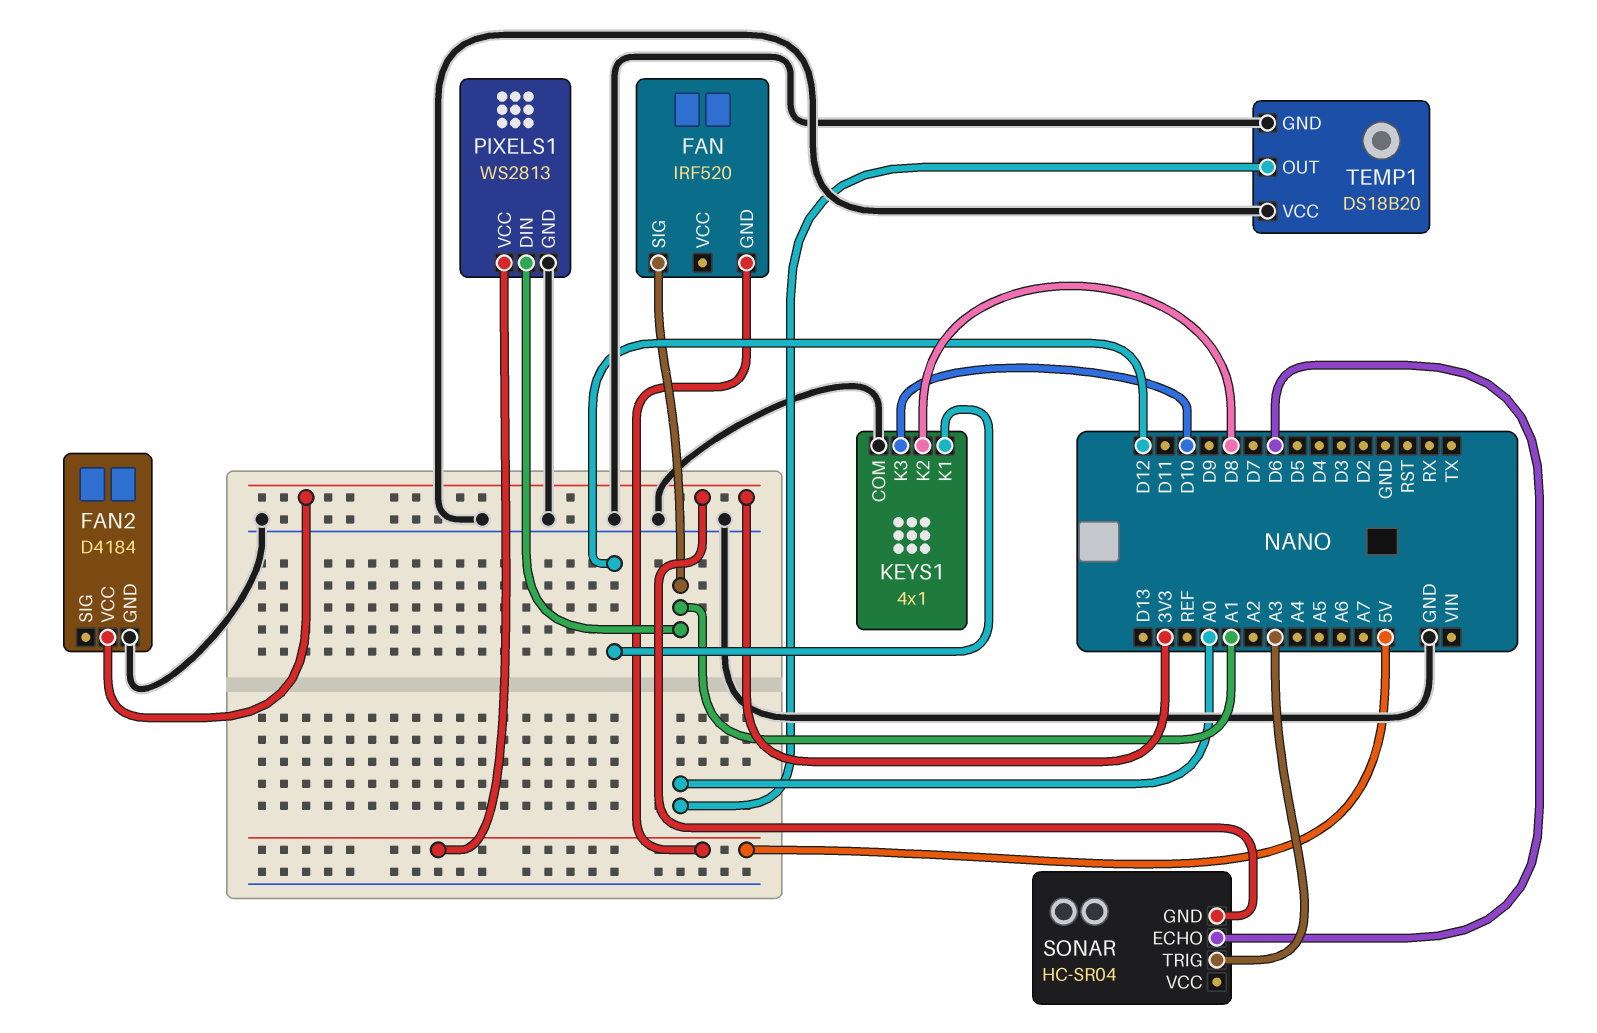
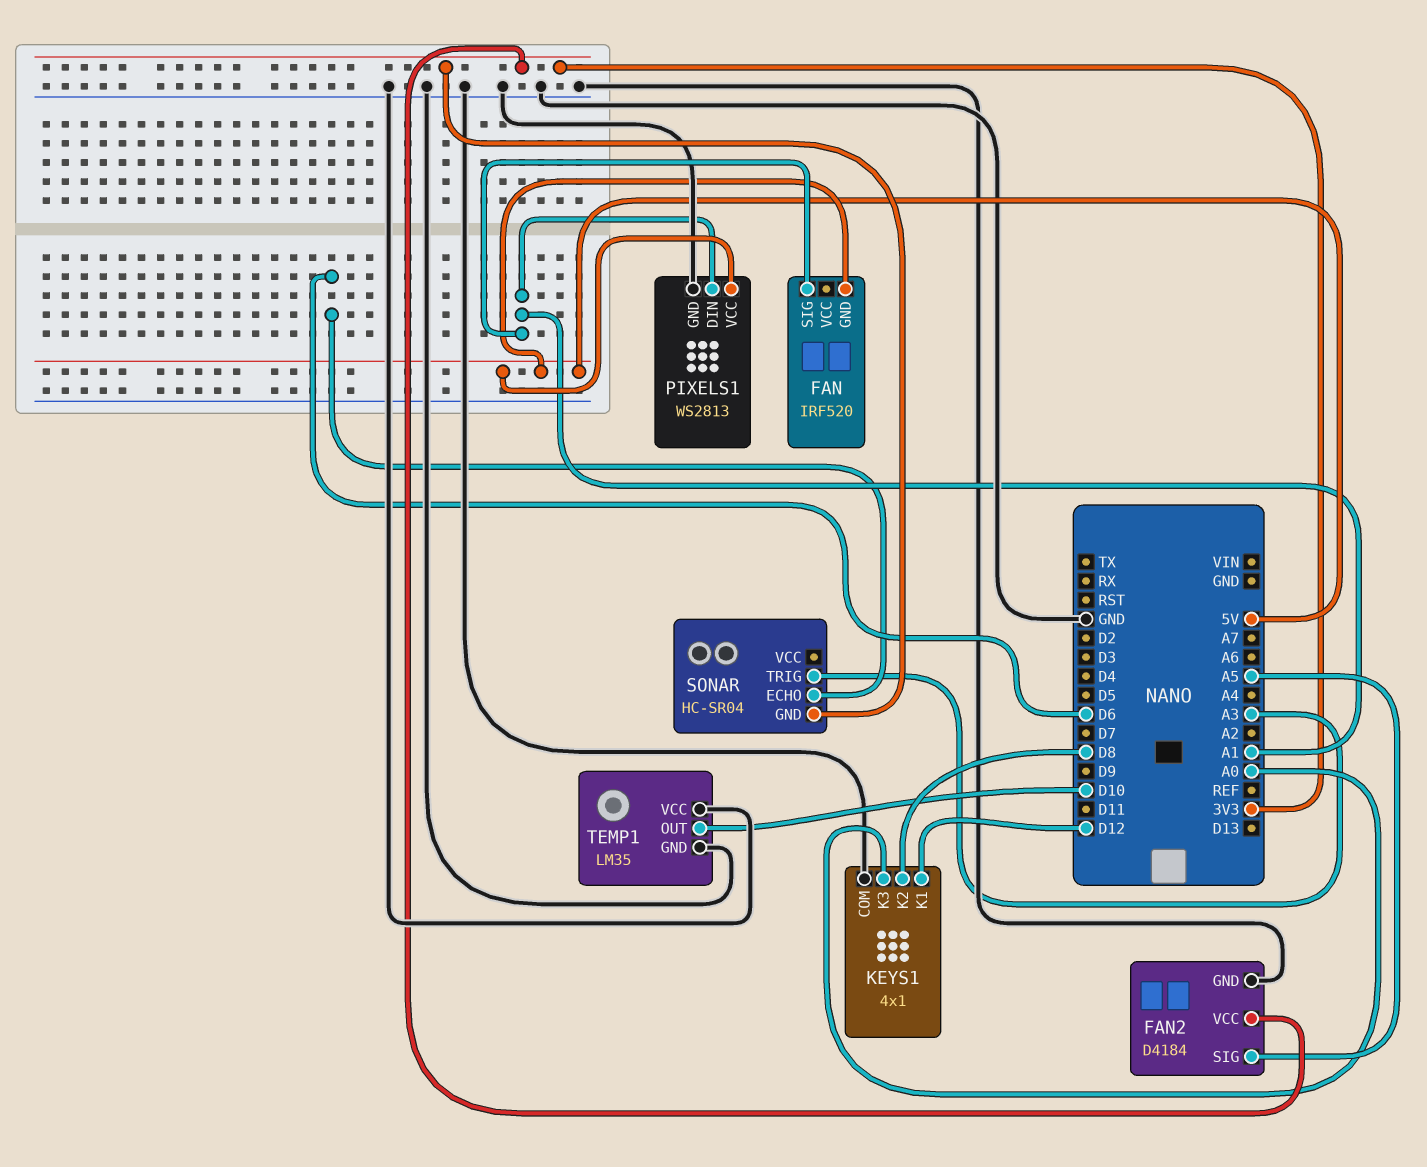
FAN2 pin SIG: none -> A5
KEYS1 pin K3: D10 -> A0
TEMP1: DS18B20 -> LM35
TEMP1 pin OUT: A0 -> D10

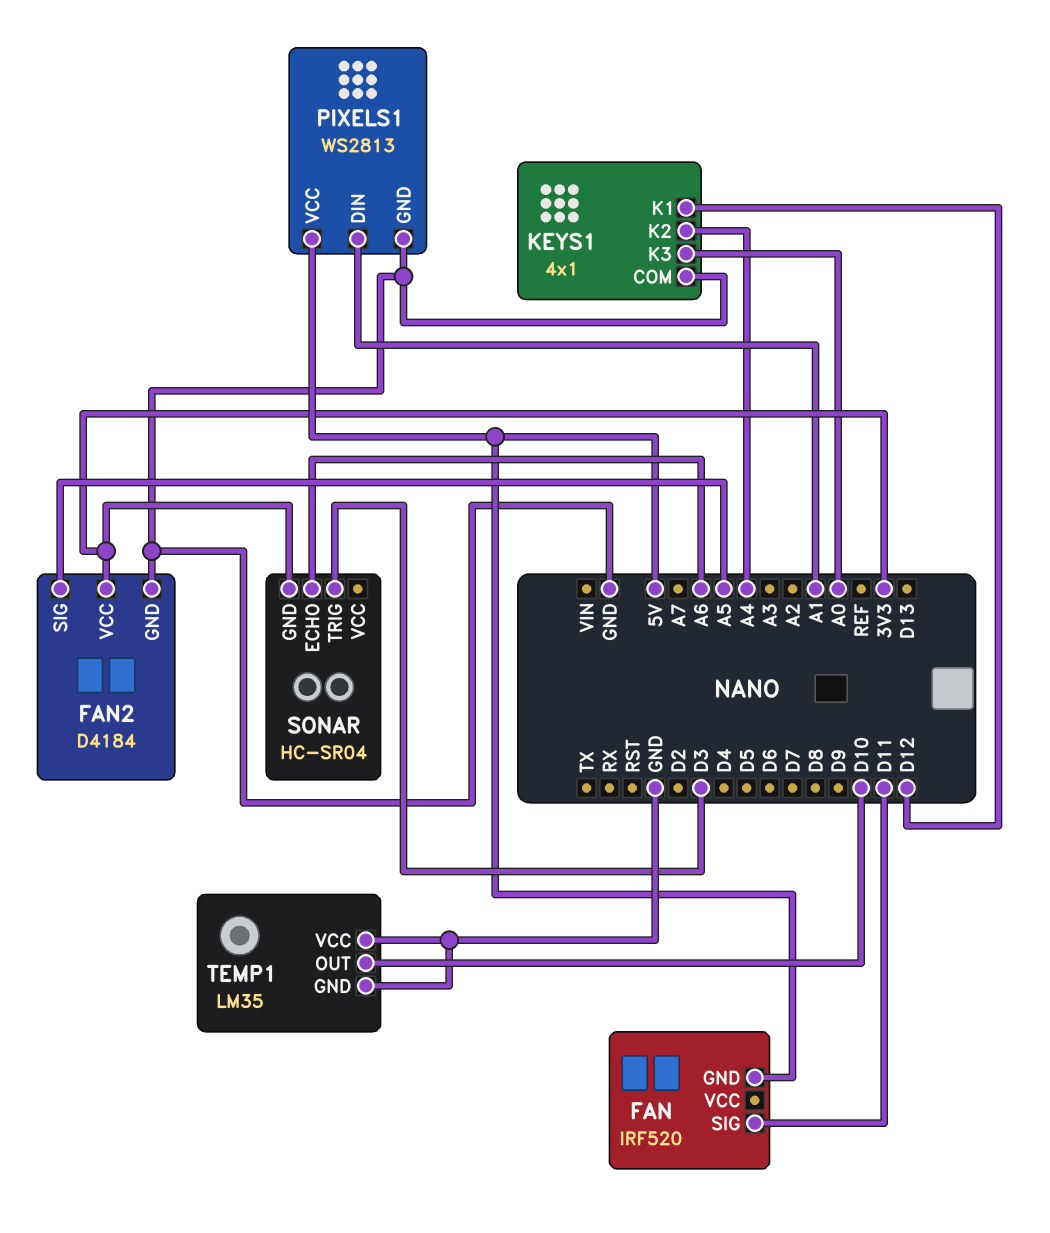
FAN pin SIG: A1 -> D11
KEYS1 pin K2: D8 -> A4
SONAR pin ECHO: D6 -> A6
SONAR pin TRIG: A3 -> D3

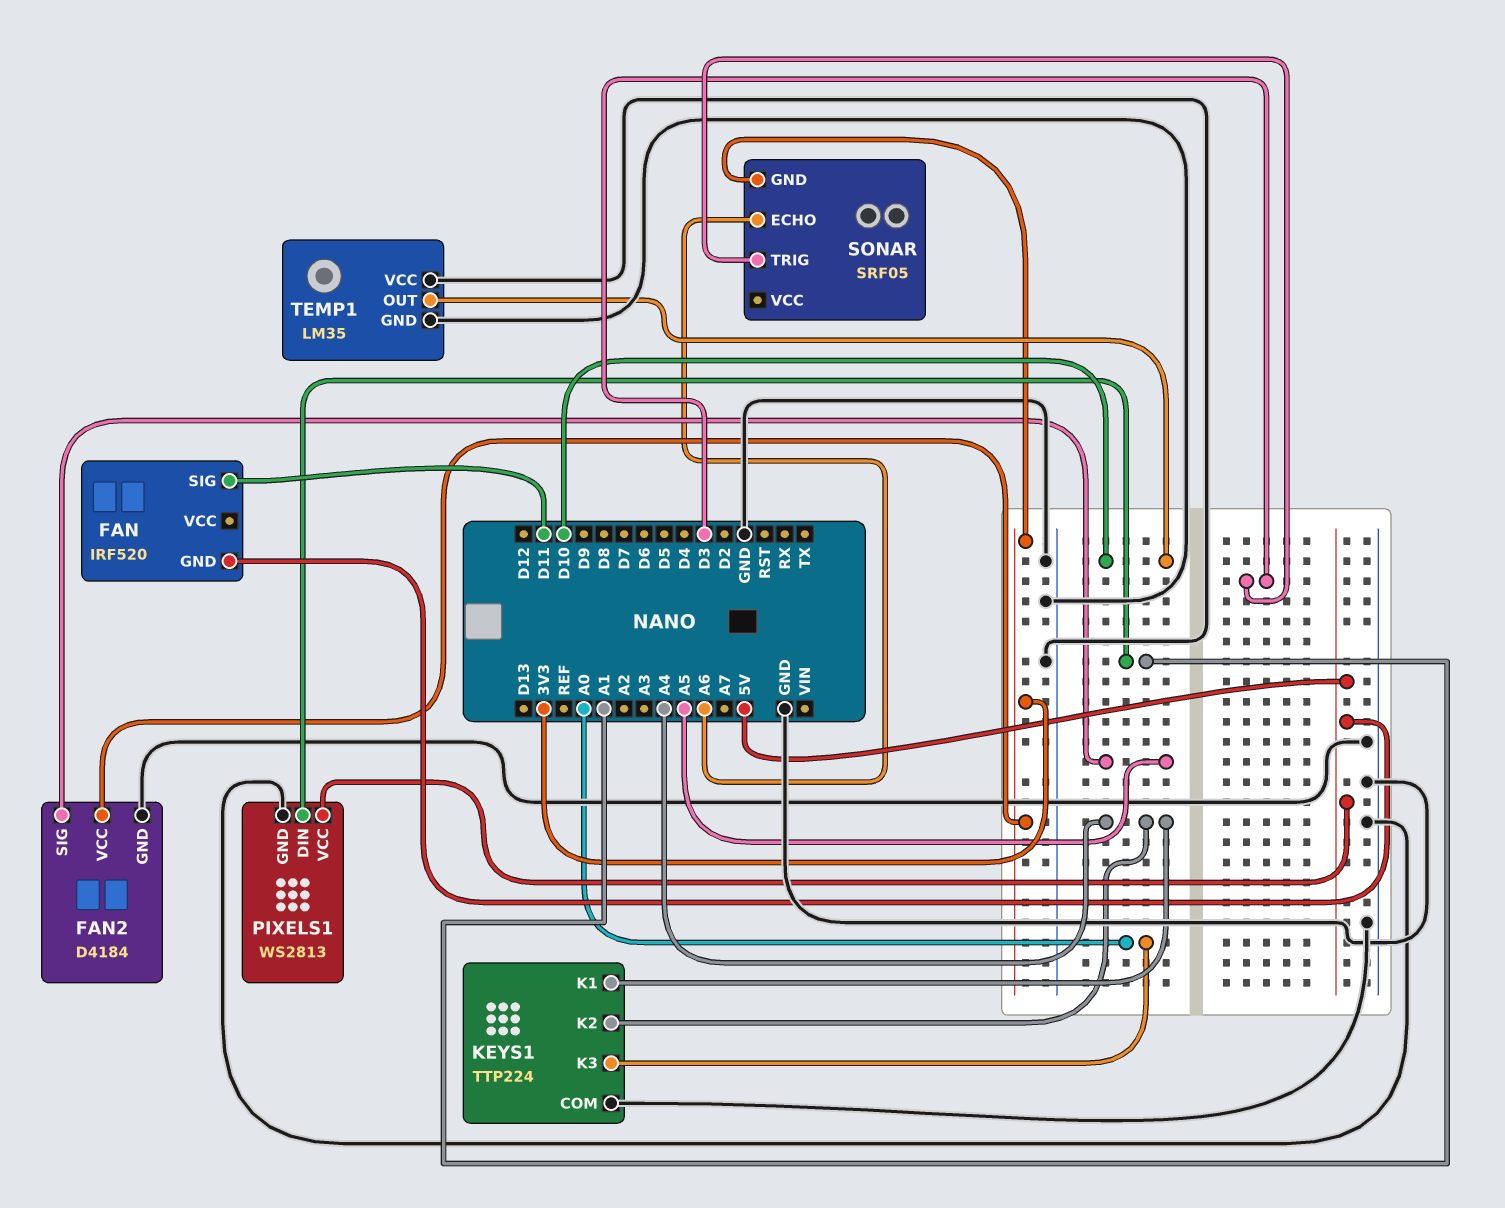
KEYS1: 4x1 -> TTP224
KEYS1 pin K1: D12 -> A4
SONAR: HC-SR04 -> SRF05

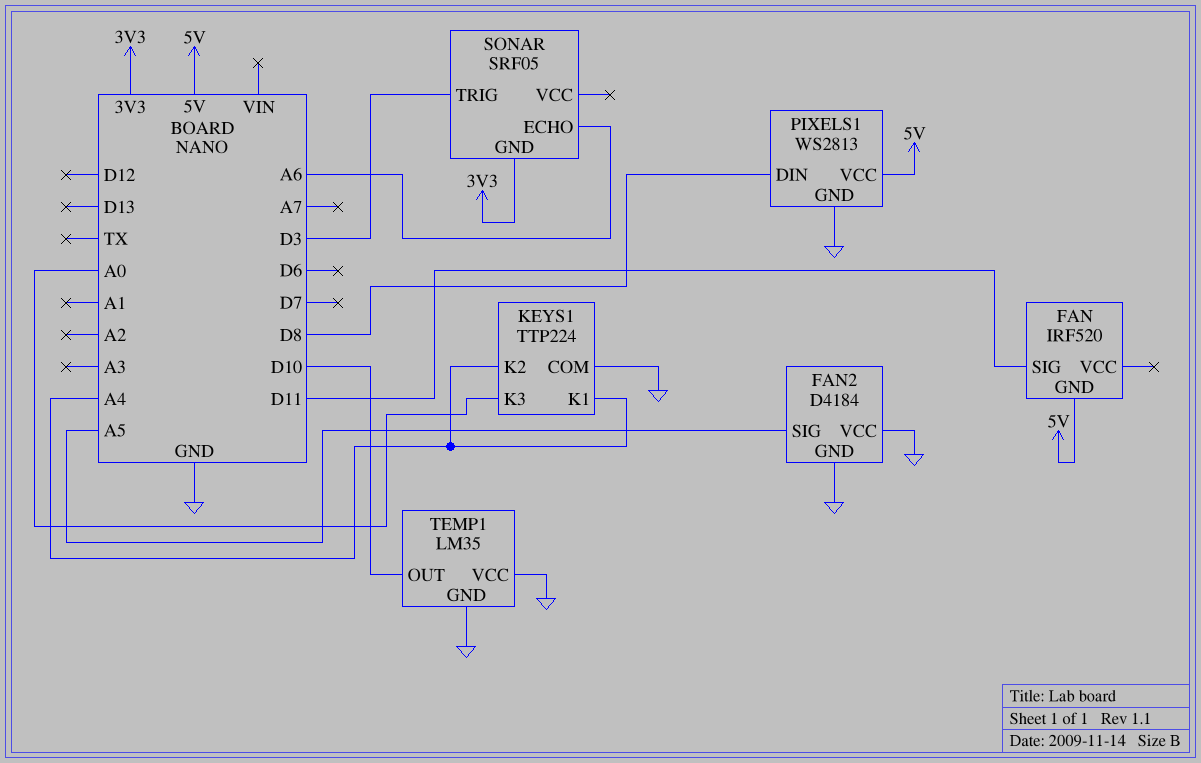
FAN2 pin VCC: 3V3 -> GND
PIXELS1 pin DIN: A1 -> D8

